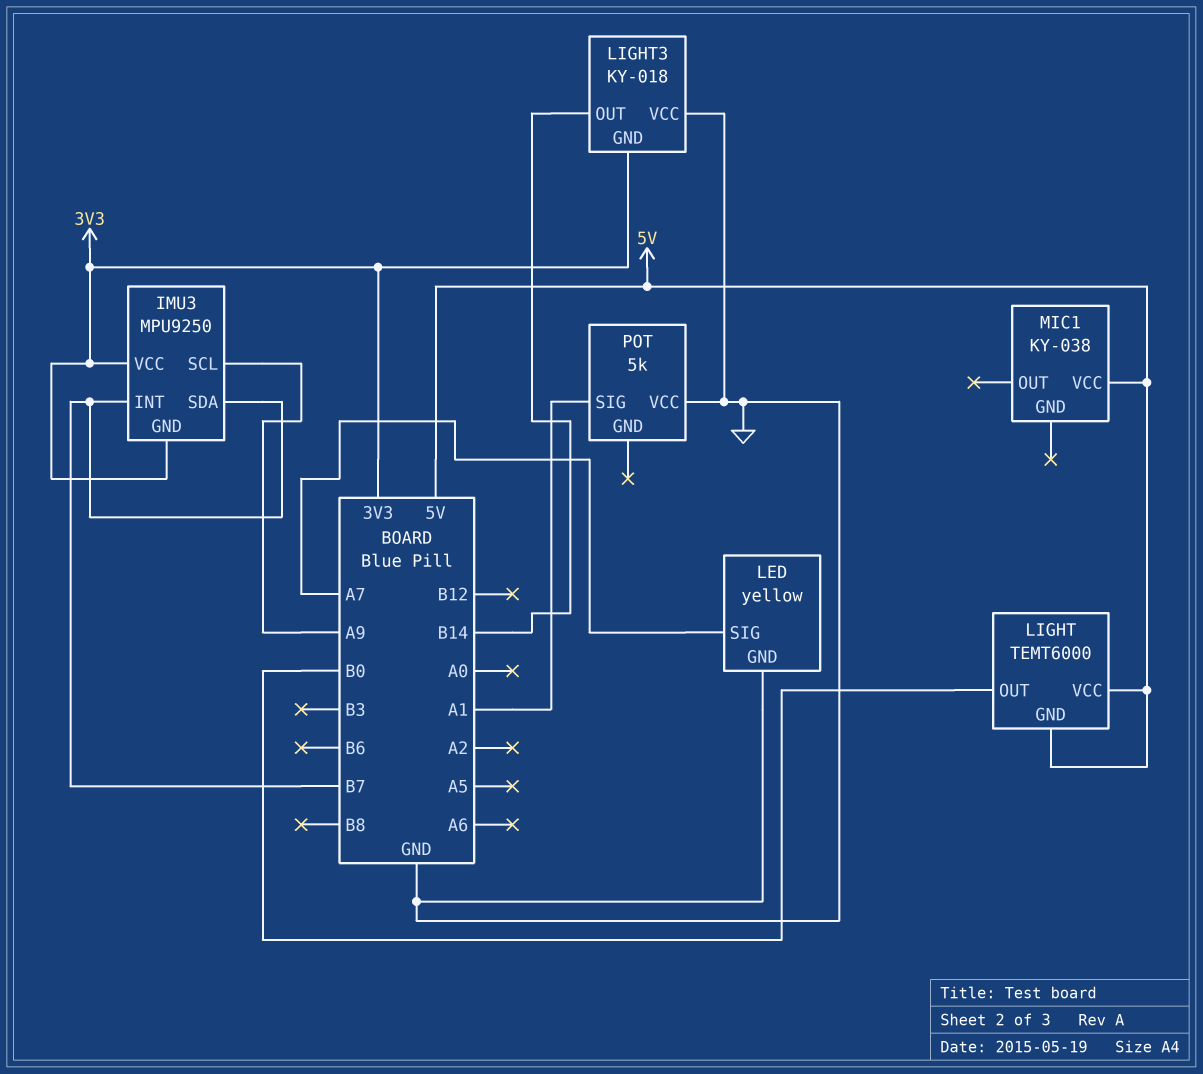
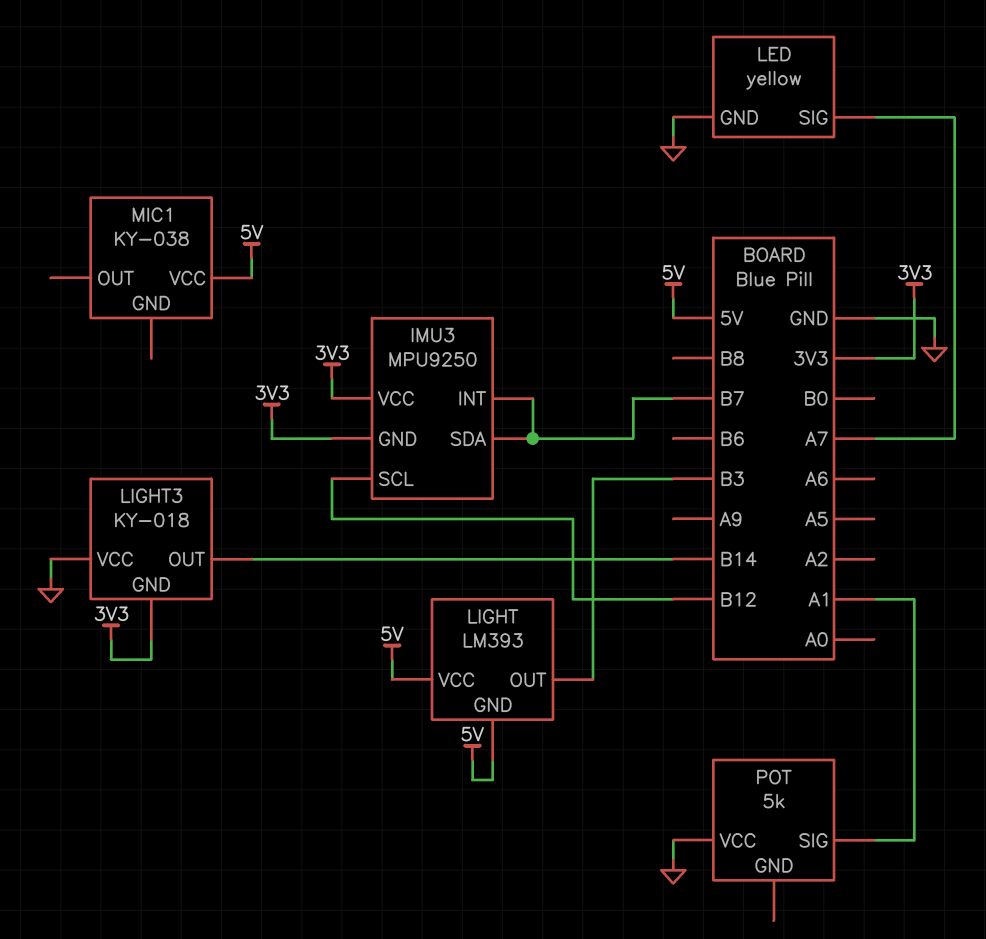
IMU3 pin SCL: A9 -> B12
LIGHT: TEMT6000 -> LM393
LIGHT pin OUT: B0 -> B3

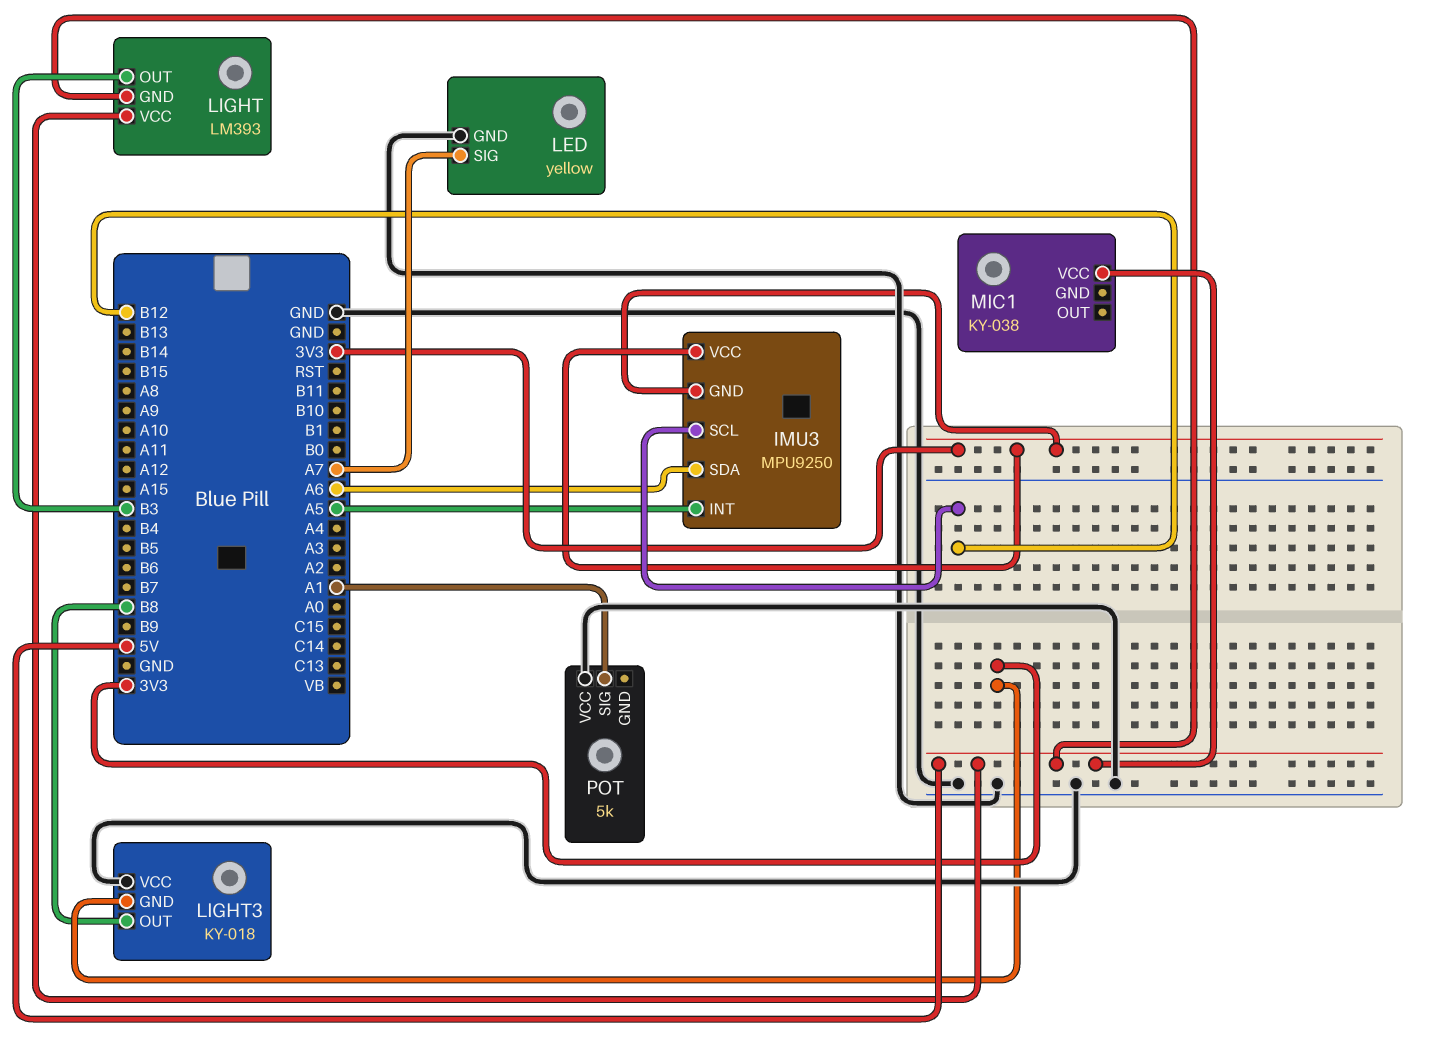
IMU3 pin INT: B7 -> A5
IMU3 pin SDA: B7 -> A6
LIGHT3 pin OUT: B14 -> B8

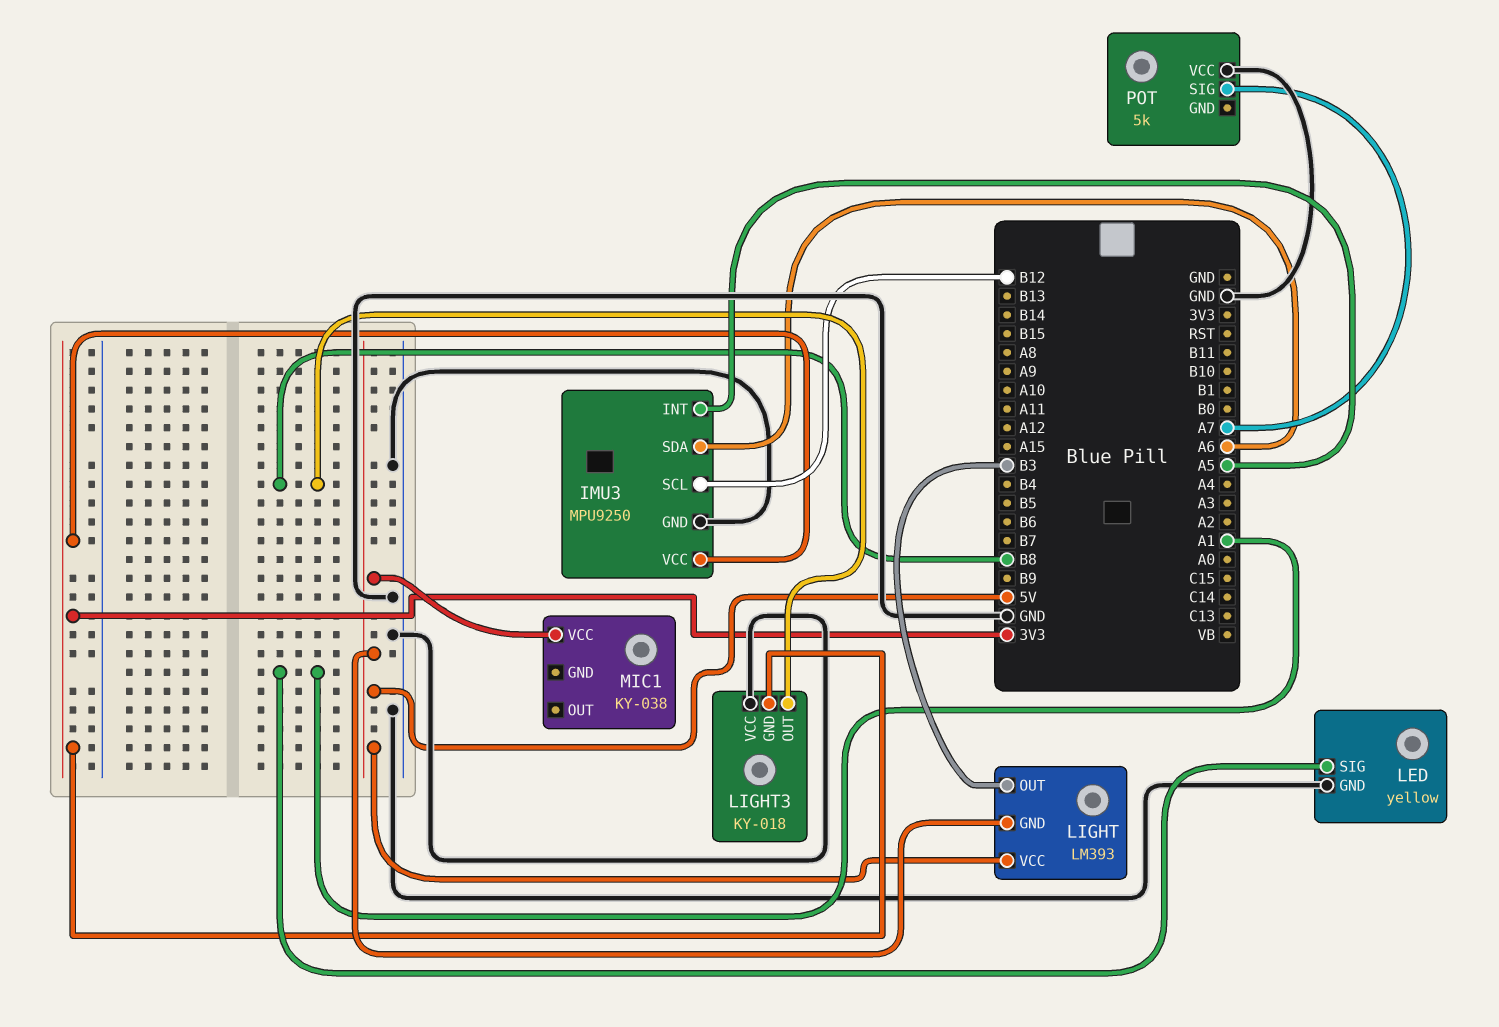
IMU3 pin GND: 3V3 -> GND
LED pin SIG: A7 -> A1
POT pin SIG: A1 -> A7

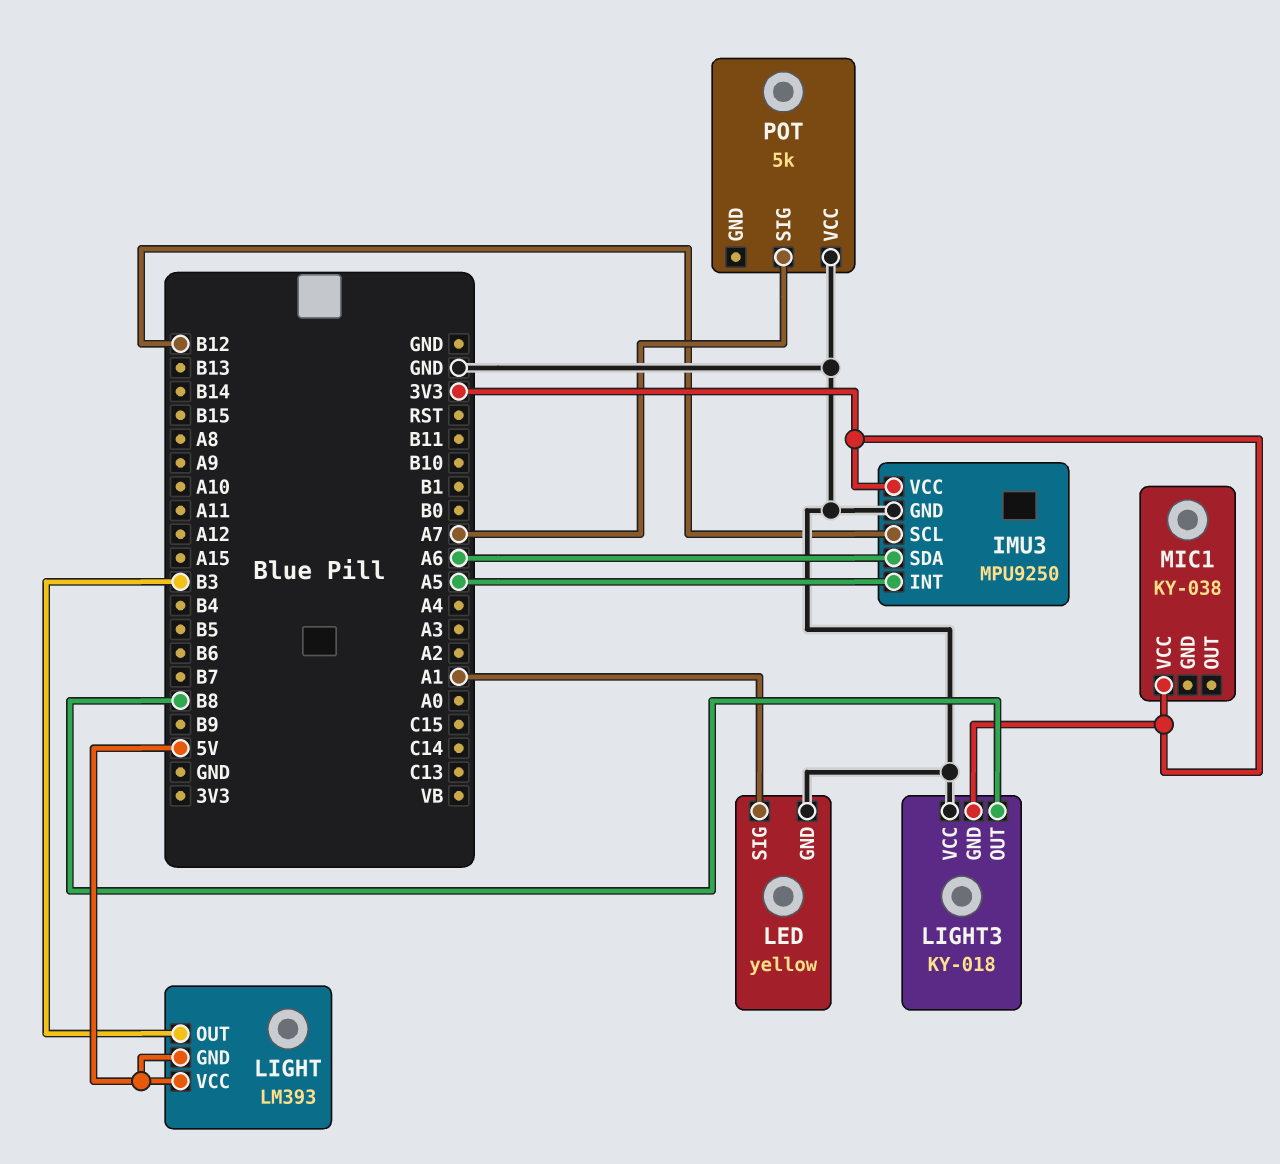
MIC1 pin VCC: 5V -> 3V3

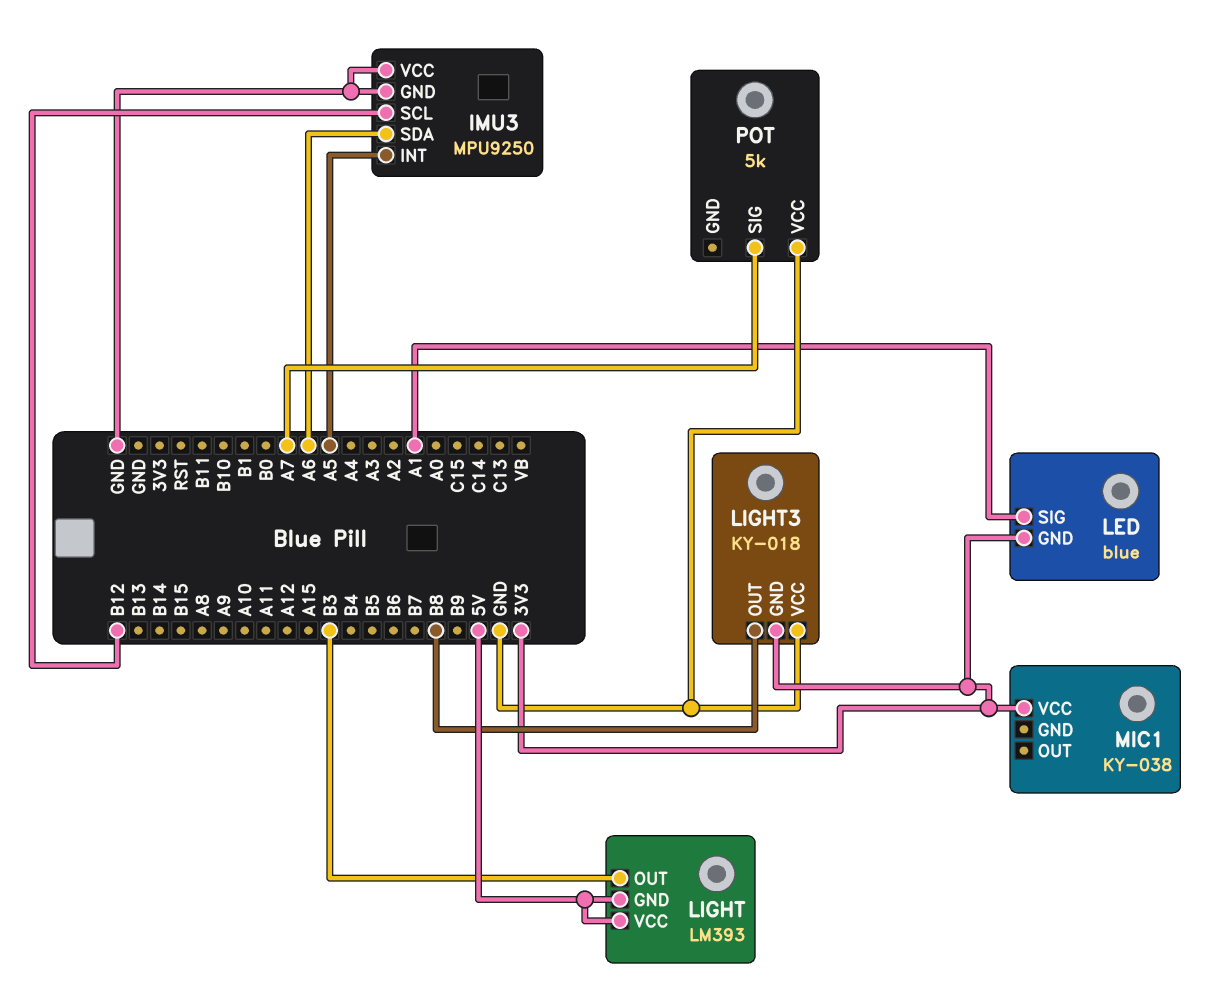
IMU3 pin VCC: 3V3 -> GND
LED: yellow -> blue
LED pin GND: GND -> 3V3

